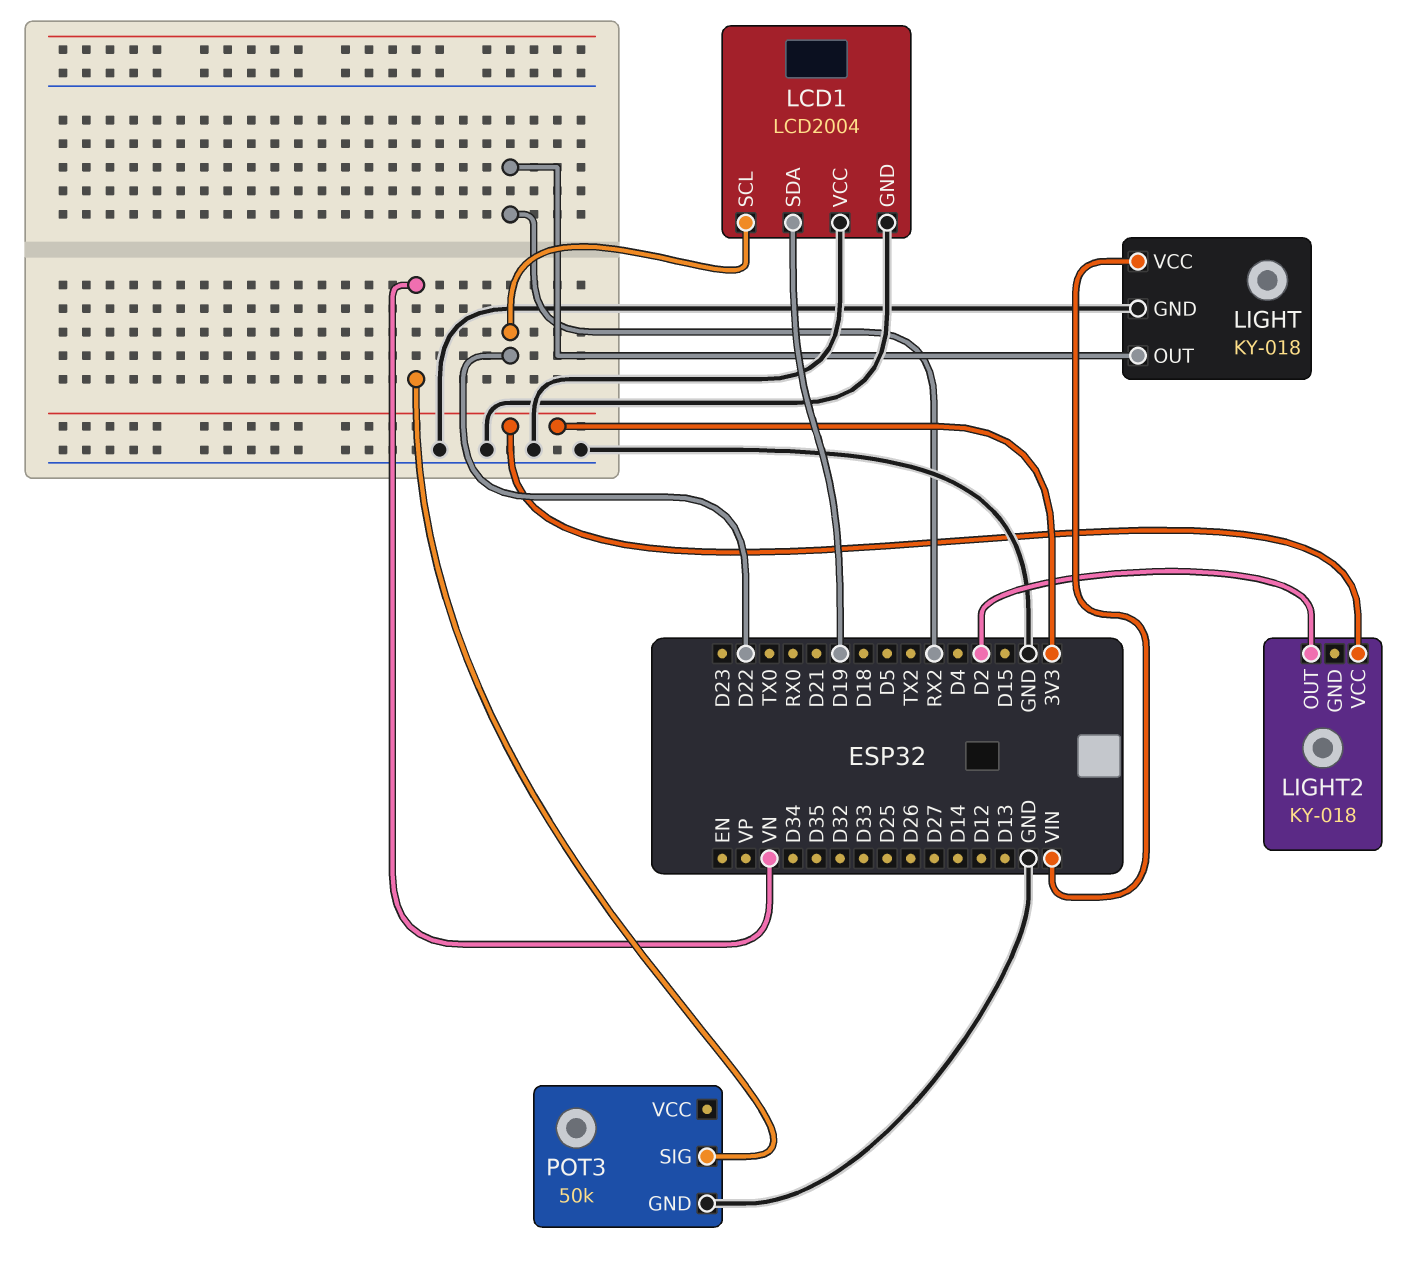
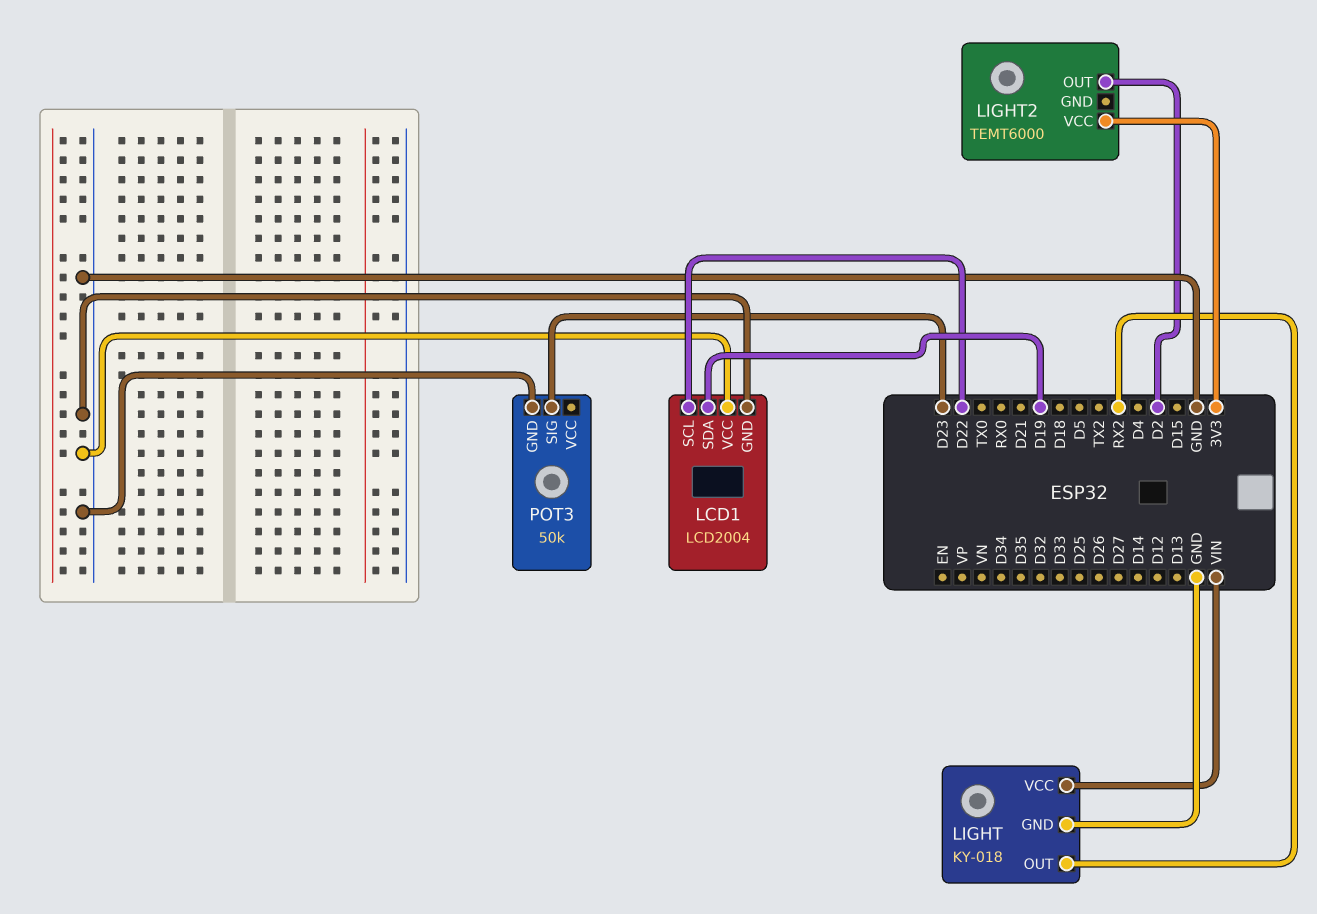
LIGHT2: KY-018 -> TEMT6000
POT3 pin SIG: VN -> D23

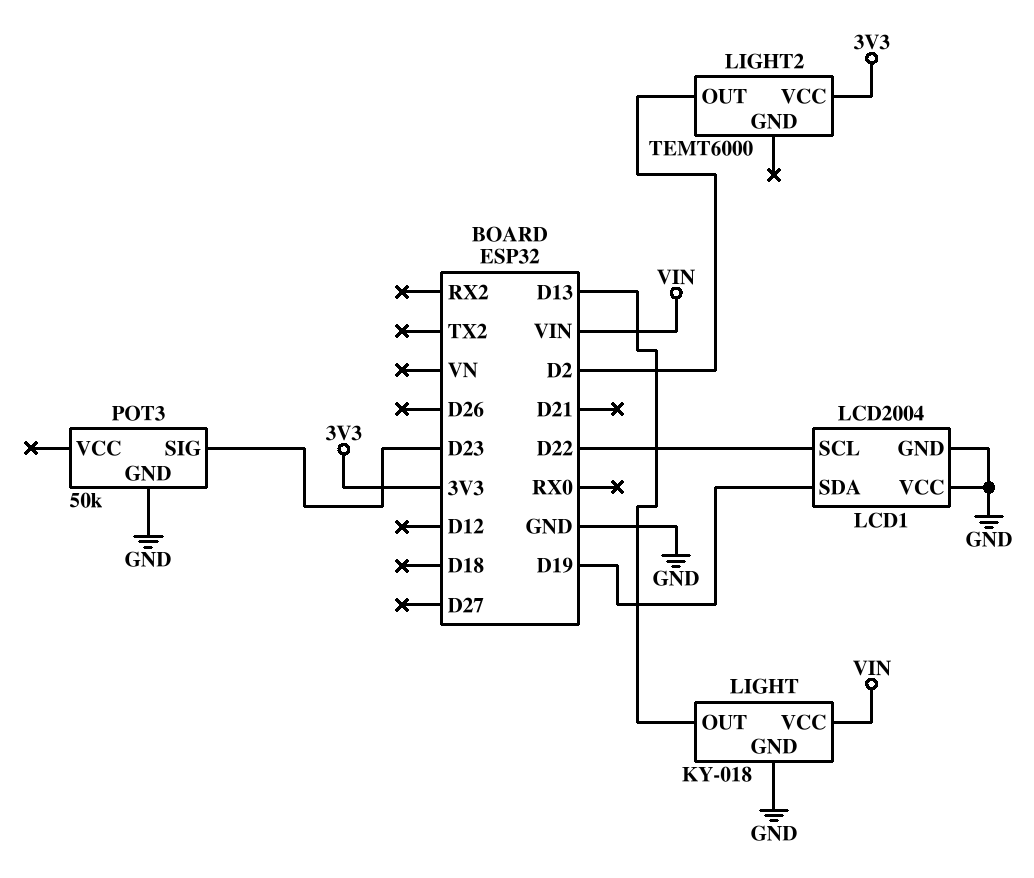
LIGHT pin OUT: RX2 -> D13

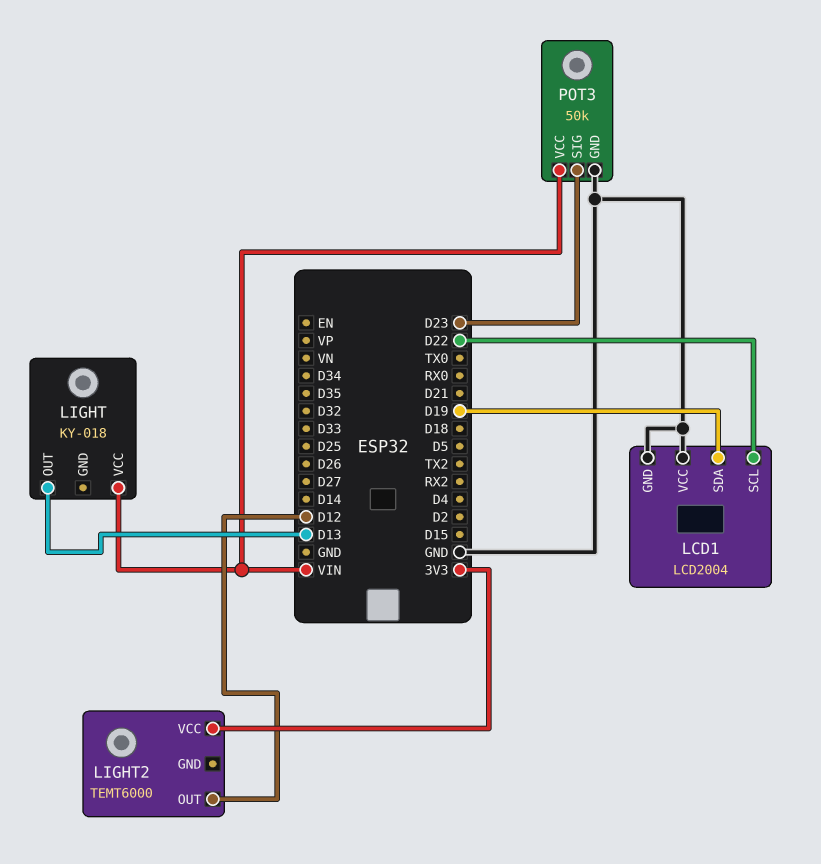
LIGHT pin GND: GND -> none
LIGHT2 pin OUT: D2 -> D12
POT3 pin VCC: none -> VIN

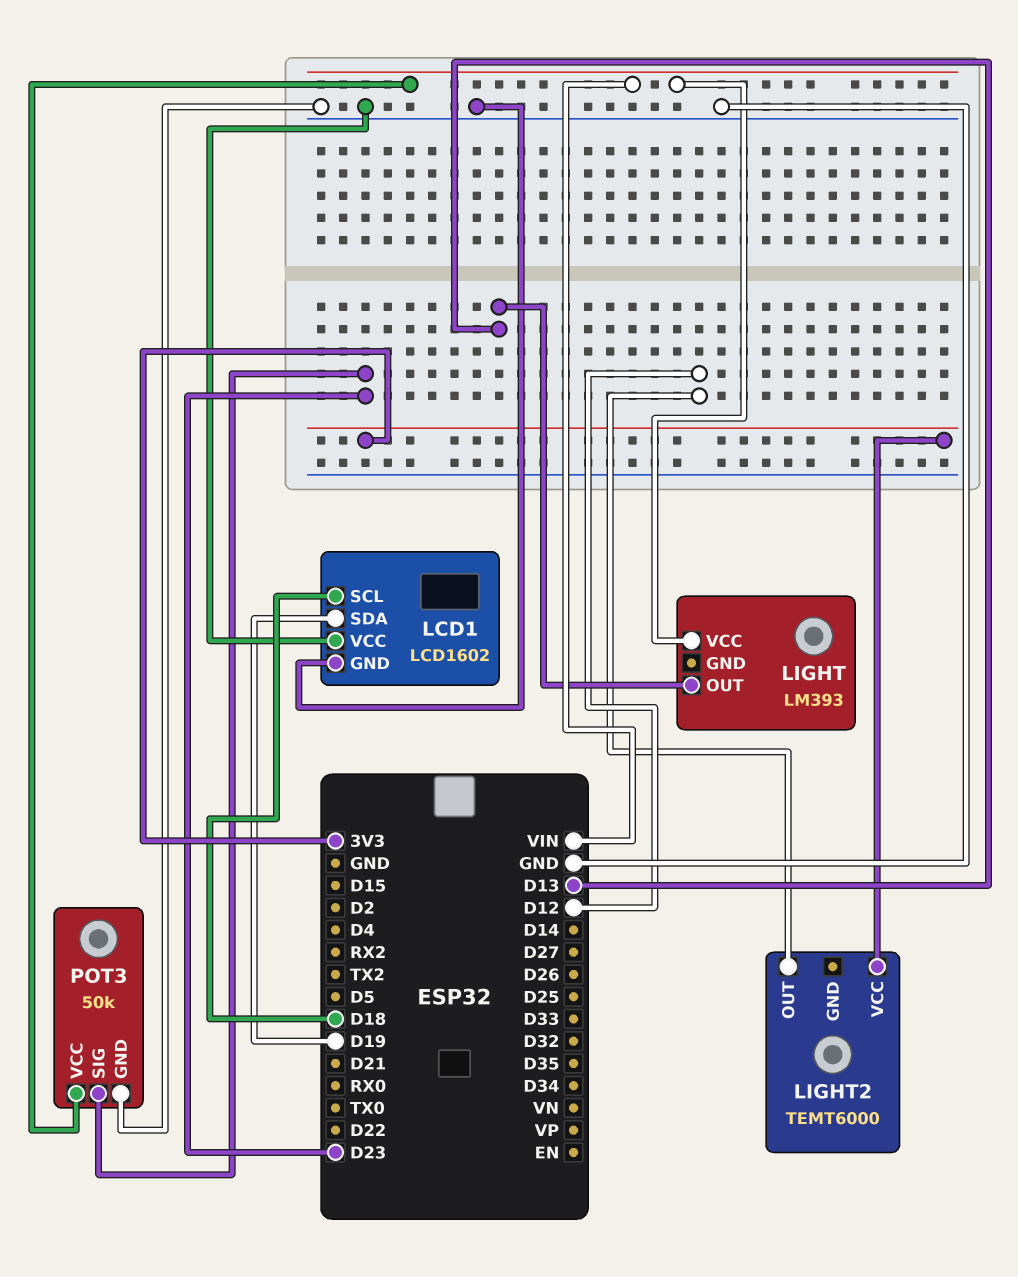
LCD1: LCD2004 -> LCD1602
LCD1 pin SCL: D22 -> D18
LIGHT: KY-018 -> LM393

